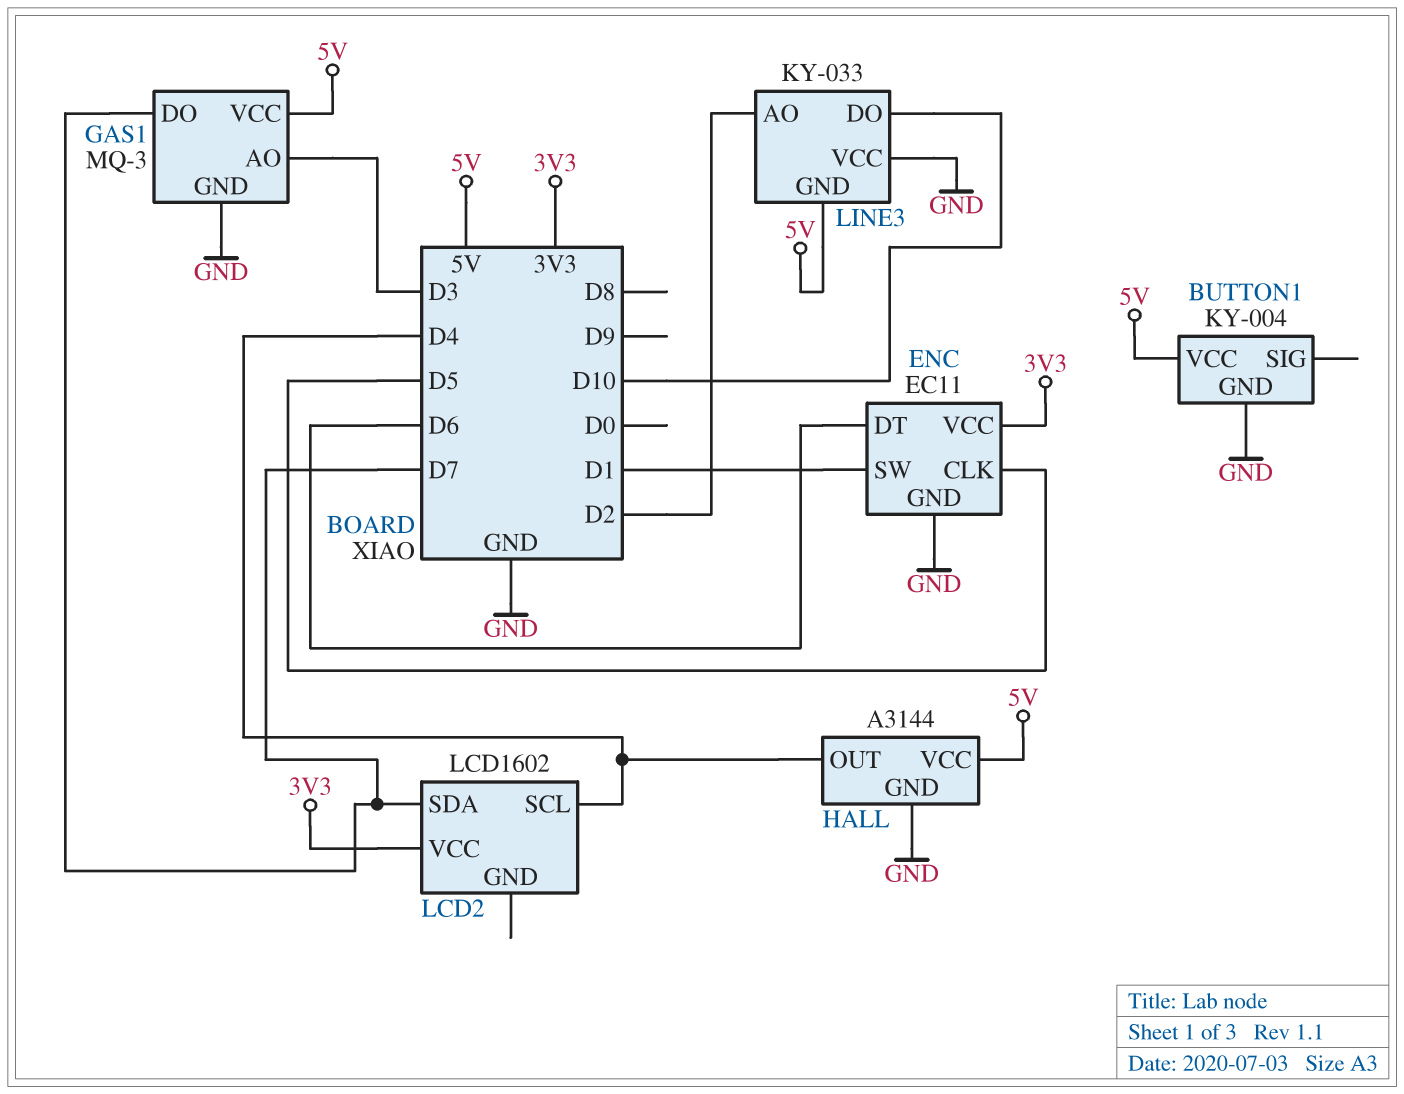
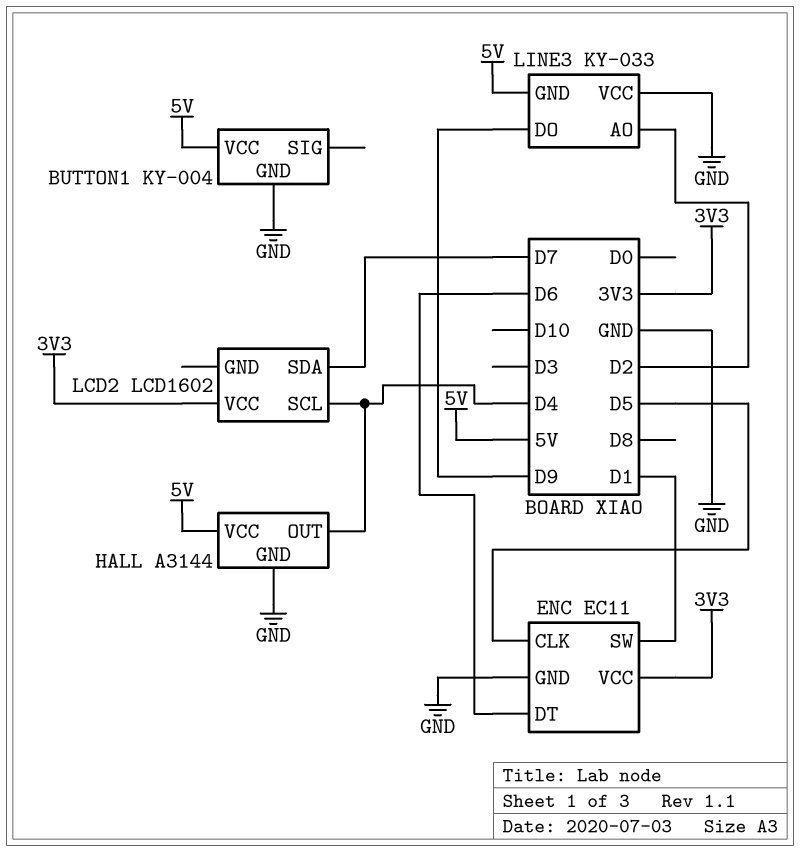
GAS1: MQ-3 -> none
GAS1 pin AO: D3 -> none
GAS1 pin DO: D7 -> none
GAS1 pin GND: GND -> none
GAS1 pin VCC: 5V -> none
LINE3 pin DO: D10 -> D9

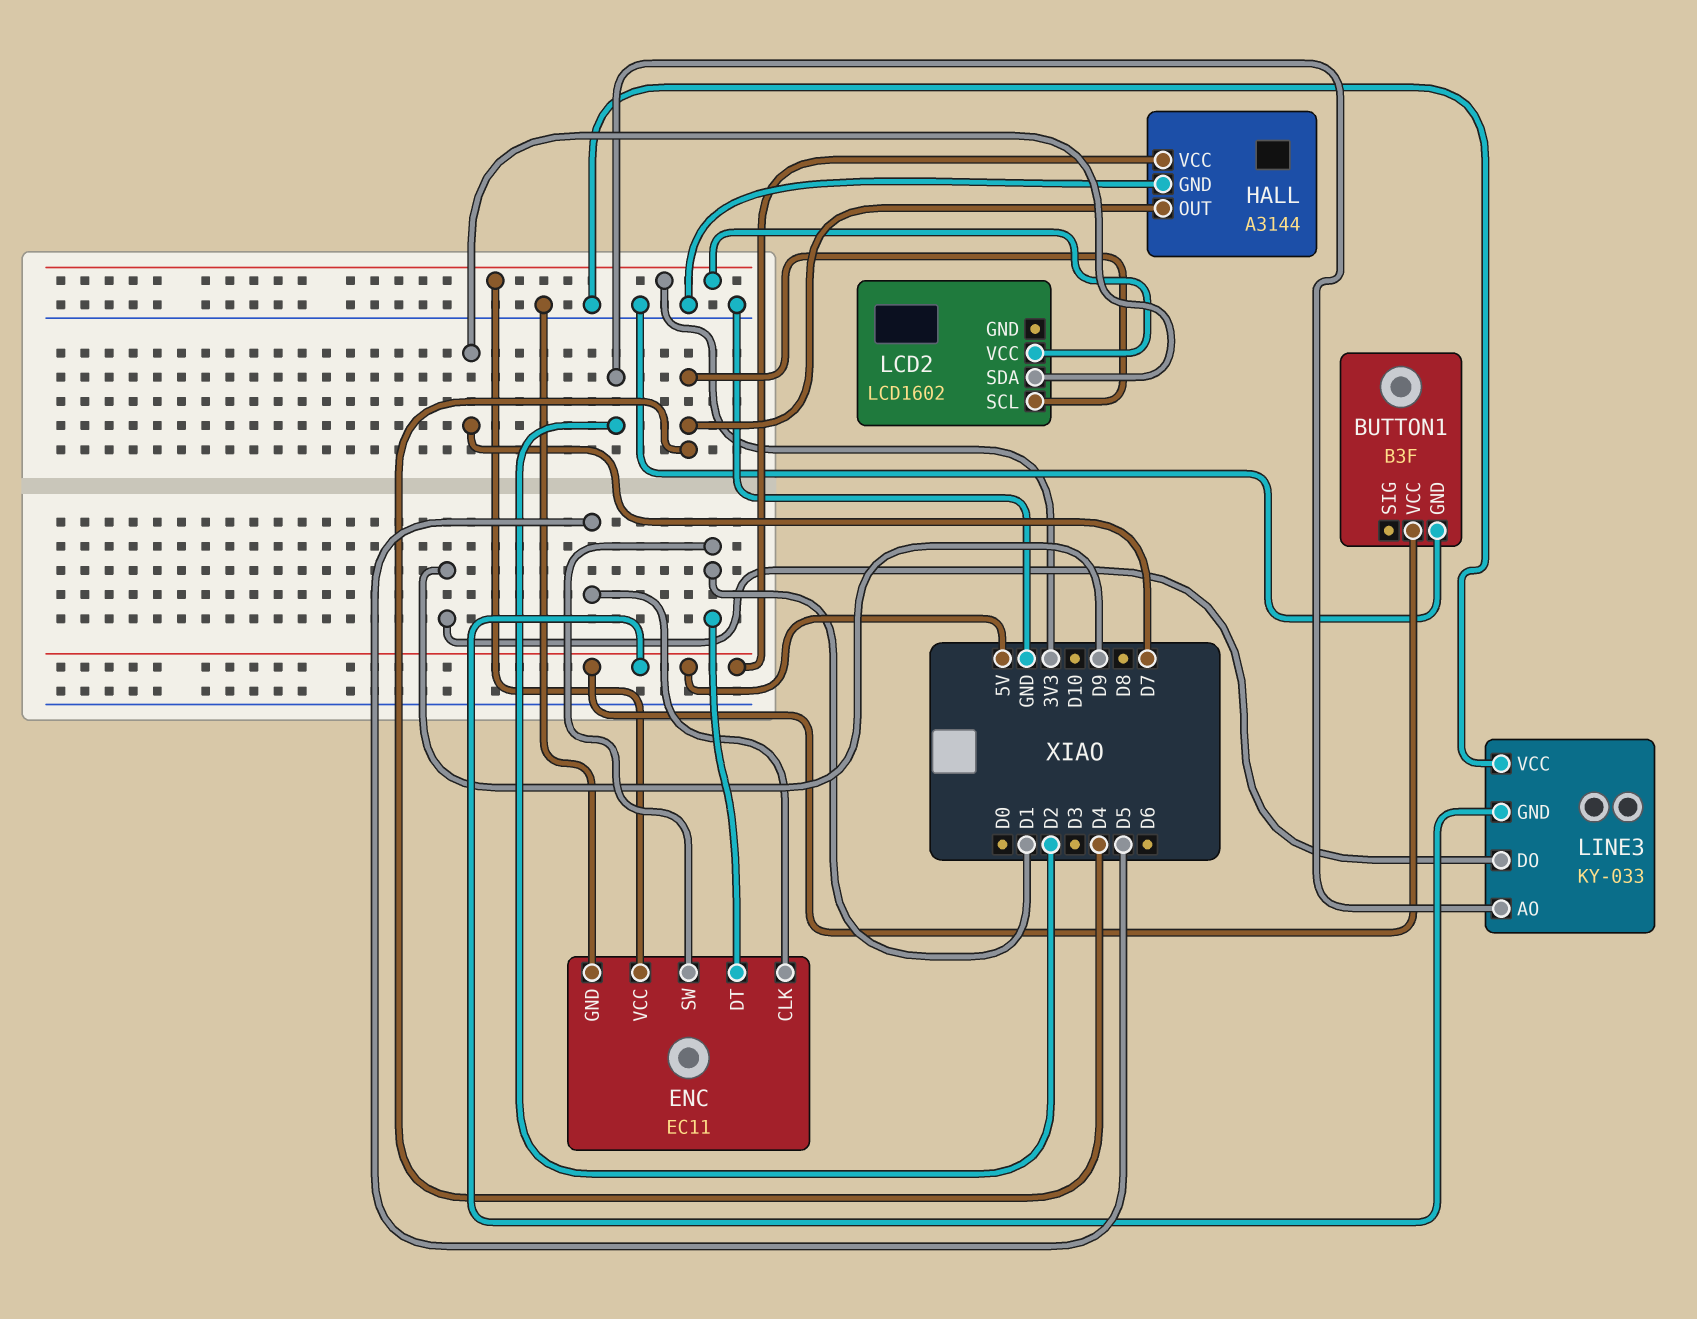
BUTTON1: KY-004 -> B3F
ENC pin DT: D6 -> D1

